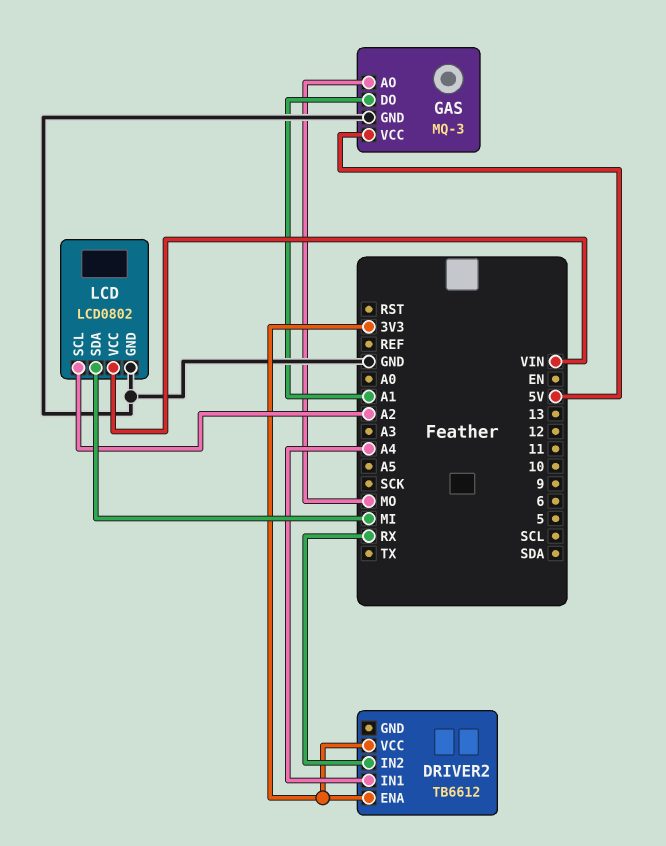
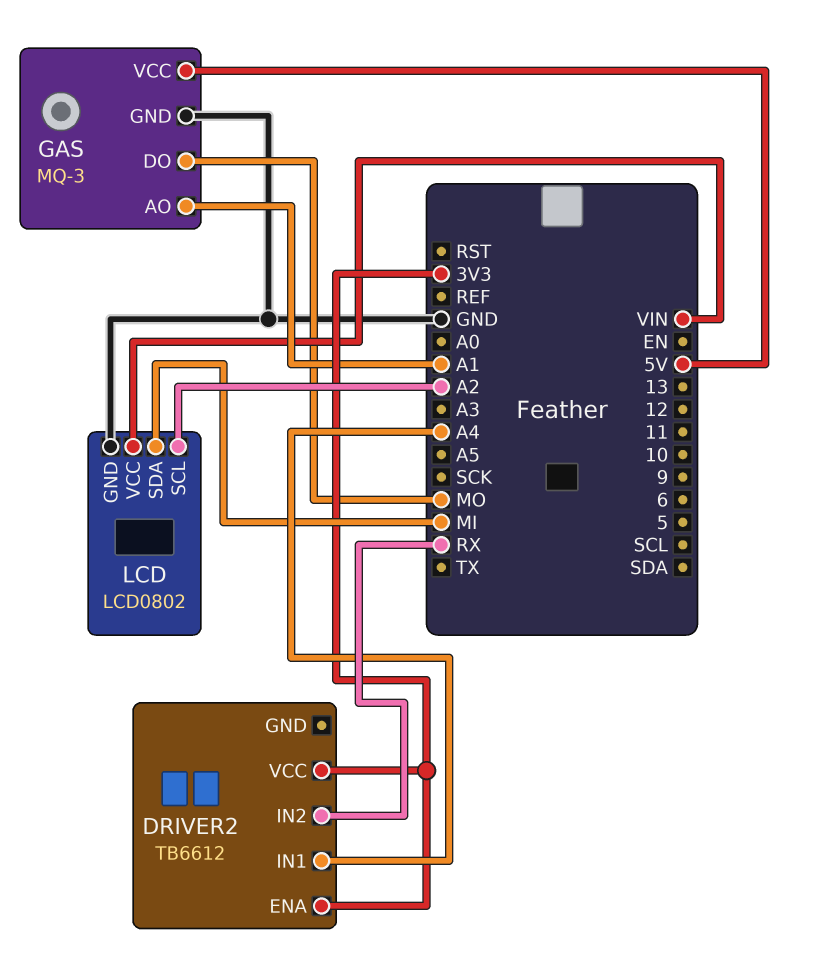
GAS pin AO: MO -> A1
GAS pin DO: A1 -> MO

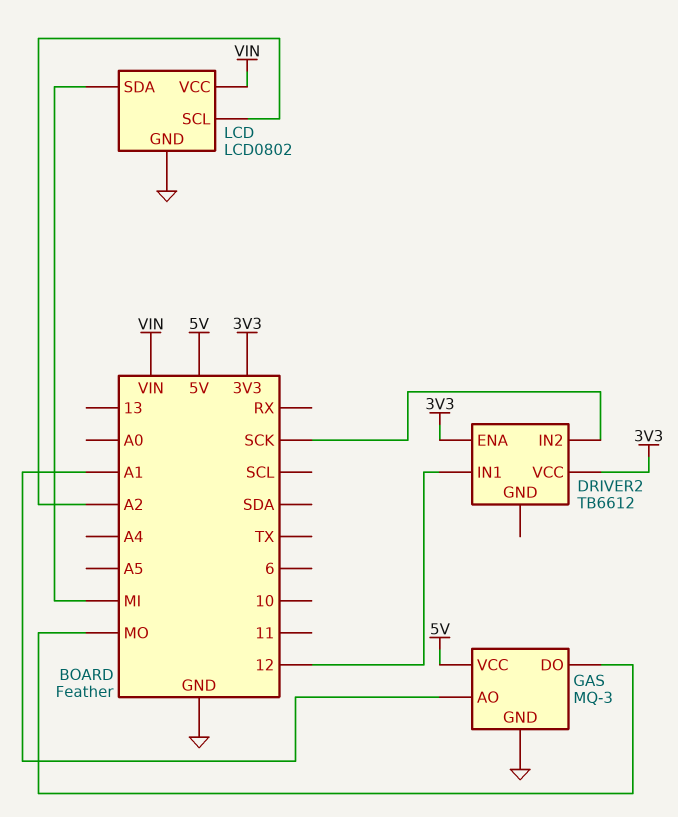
DRIVER2 pin IN1: A4 -> 12
DRIVER2 pin IN2: RX -> SCK

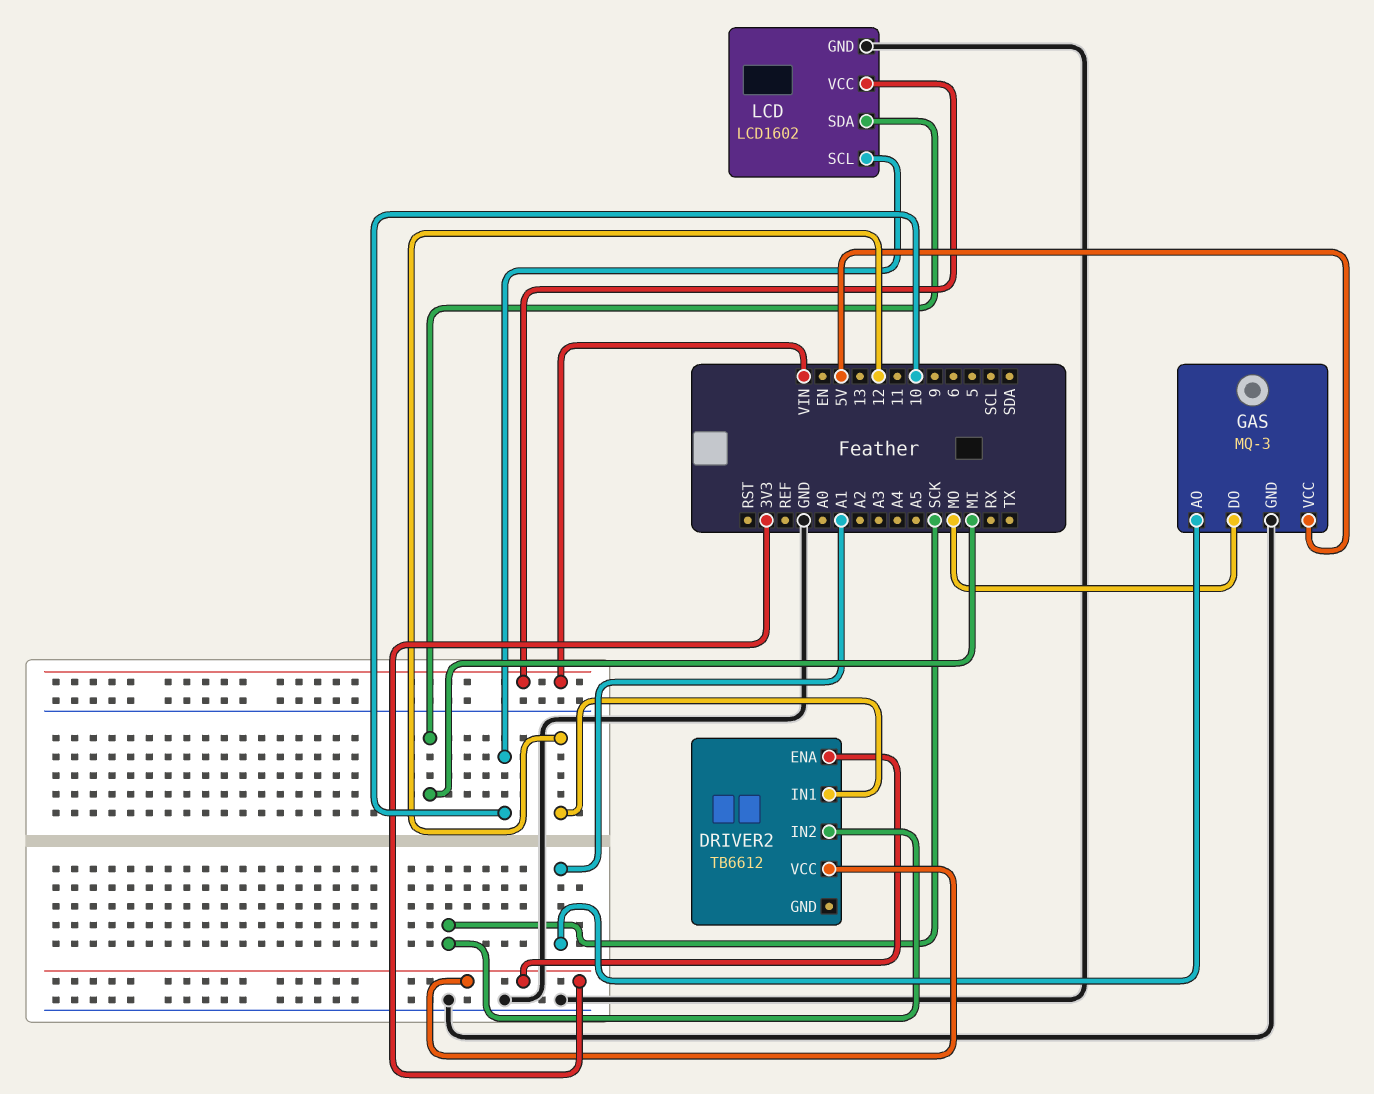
LCD: LCD0802 -> LCD1602
LCD pin SCL: A2 -> 10

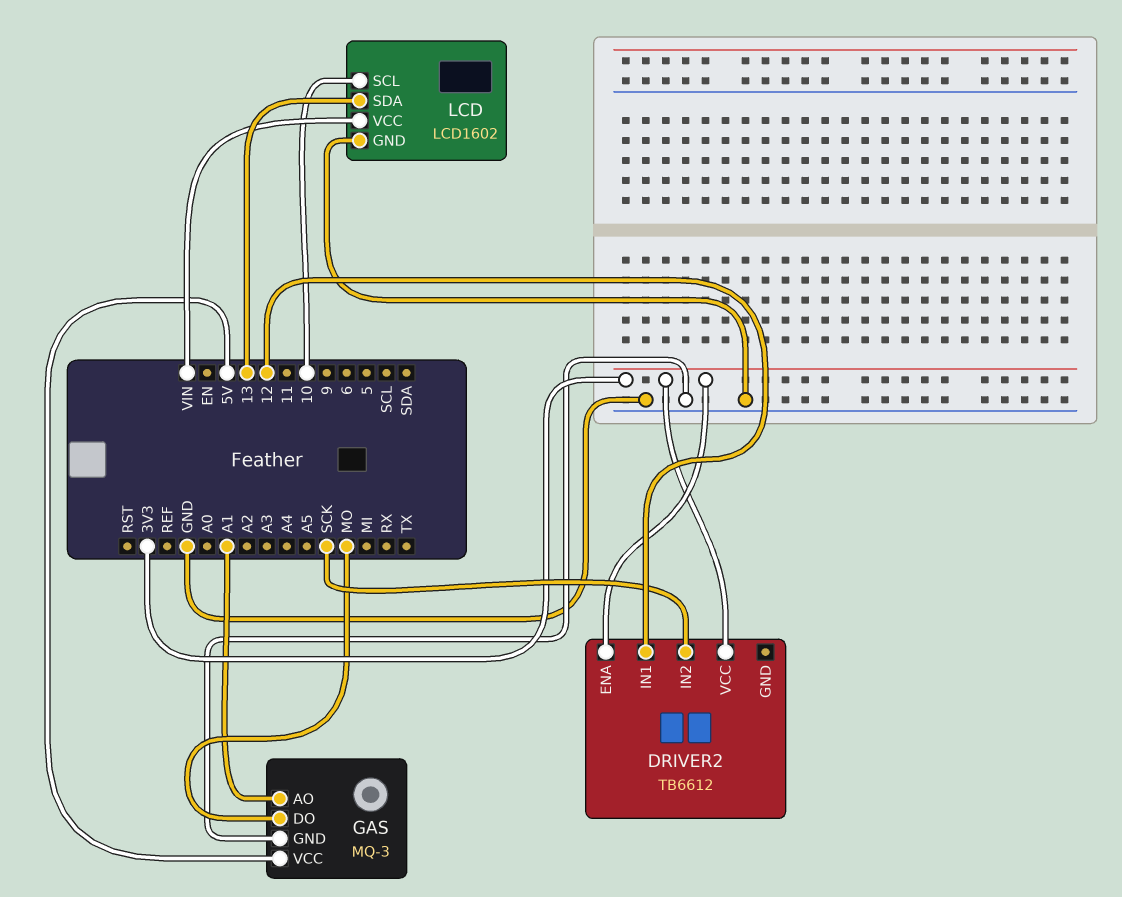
LCD pin SDA: MI -> 13

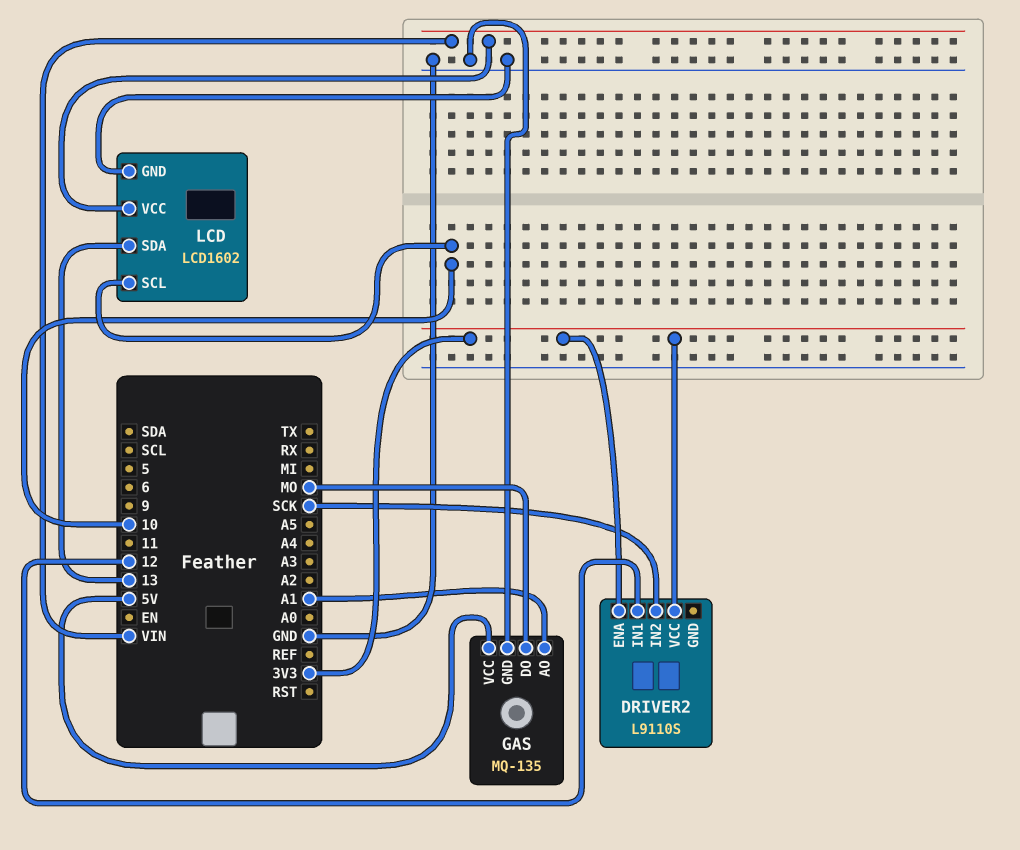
DRIVER2: TB6612 -> L9110S
GAS: MQ-3 -> MQ-135

